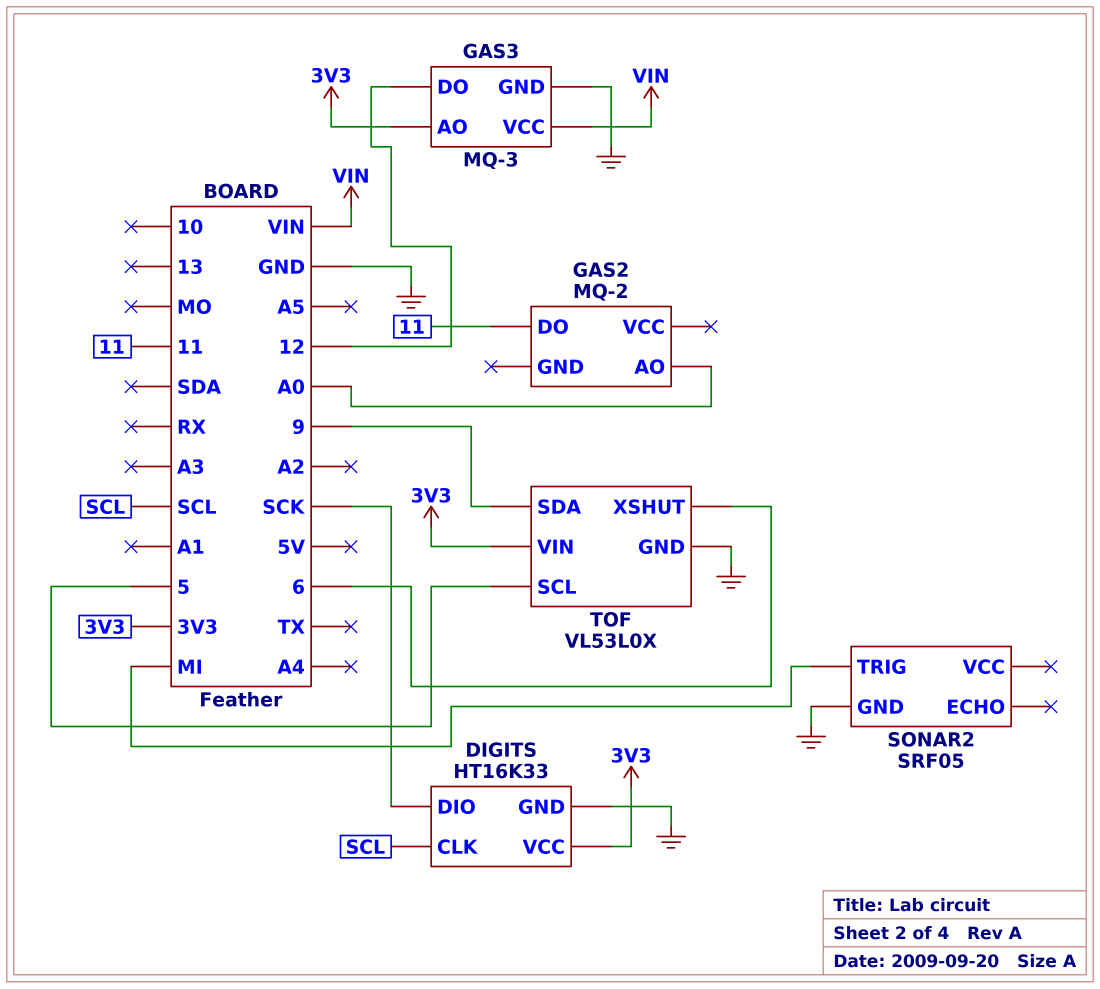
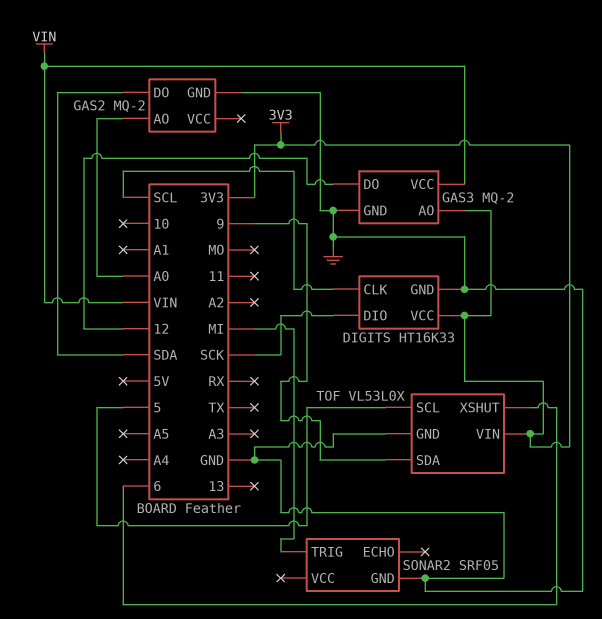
GAS2 pin DO: 11 -> SDA
GAS2 pin GND: none -> GND
GAS3: MQ-3 -> MQ-2

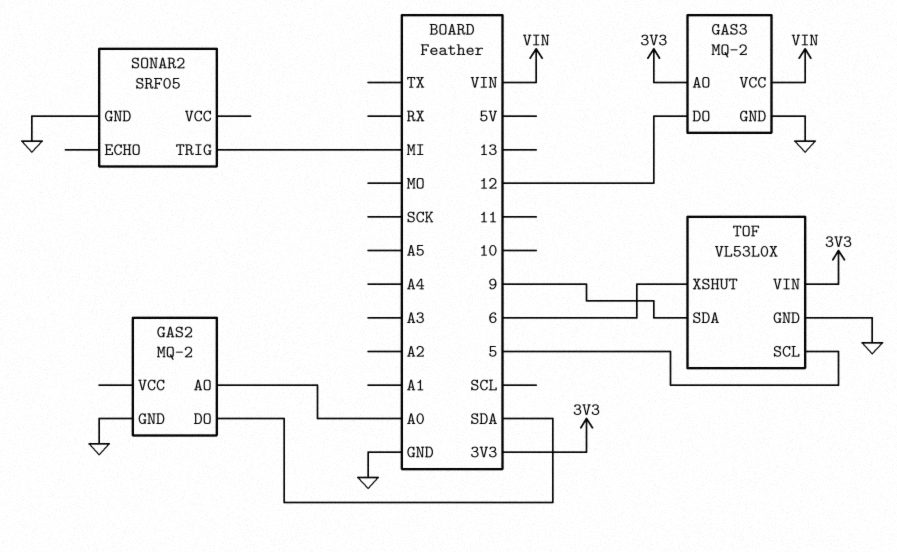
DIGITS: HT16K33 -> none
DIGITS pin CLK: SCL -> none
DIGITS pin DIO: SCK -> none
DIGITS pin GND: GND -> none
DIGITS pin VCC: 3V3 -> none

